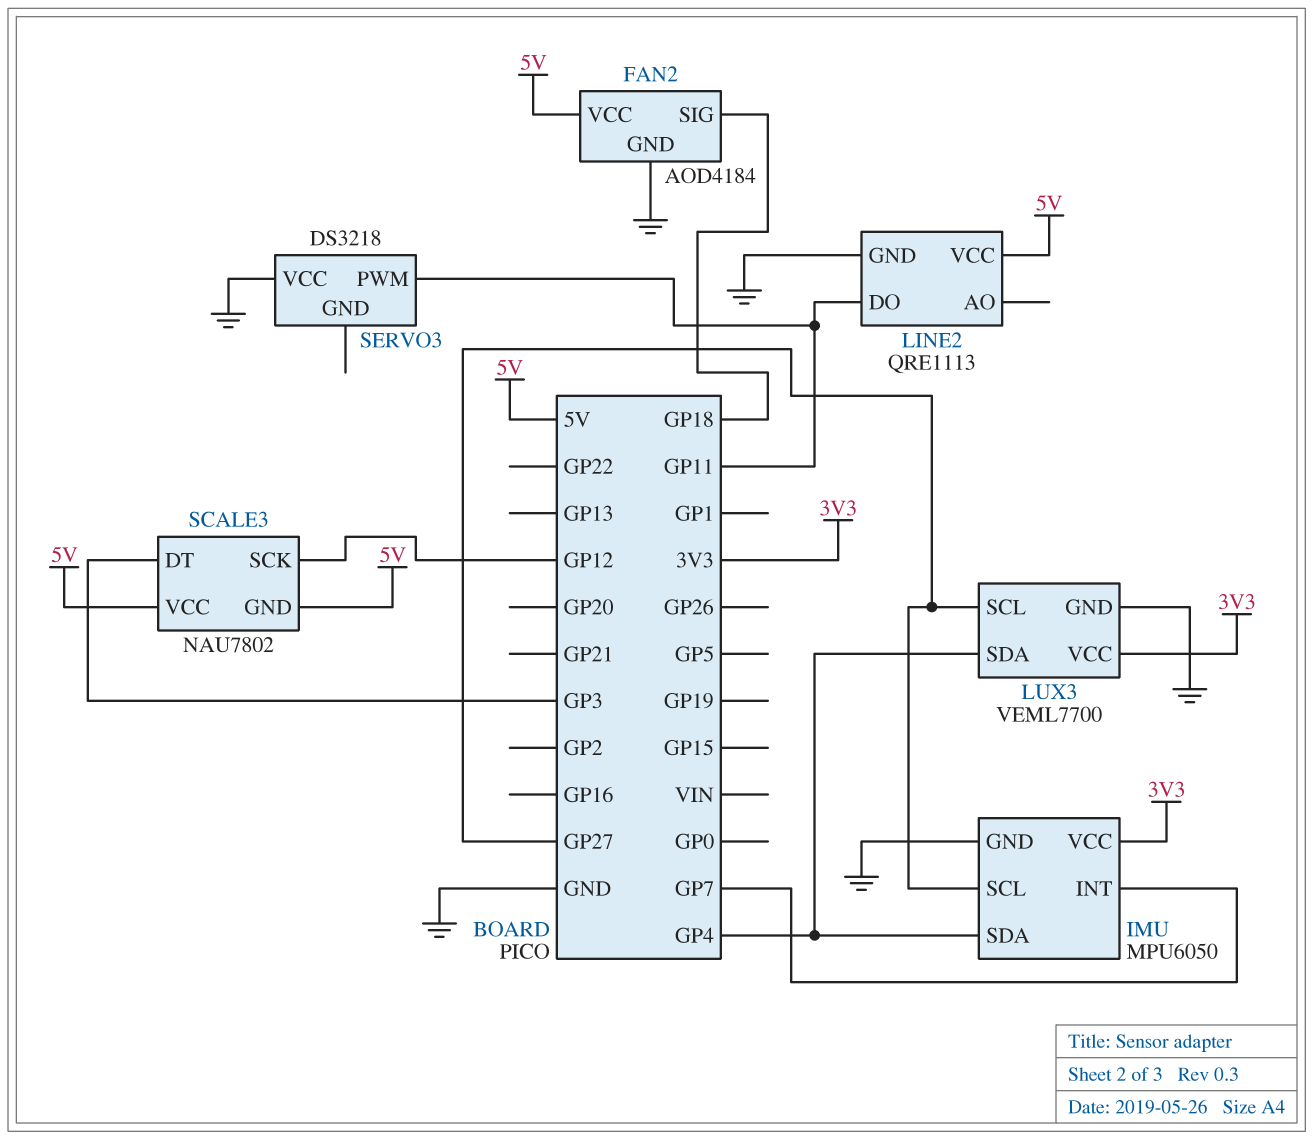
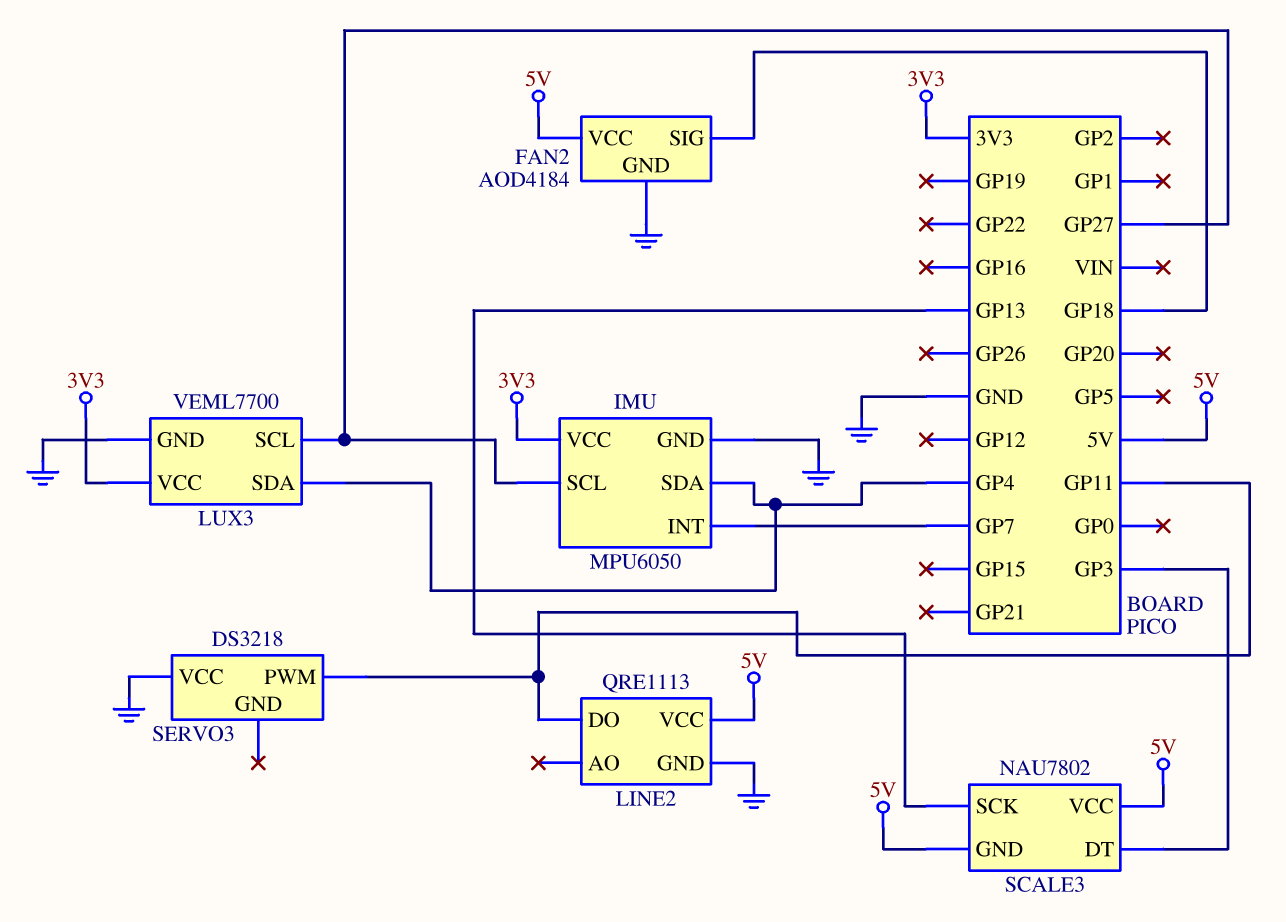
SCALE3 pin SCK: GP12 -> GP13

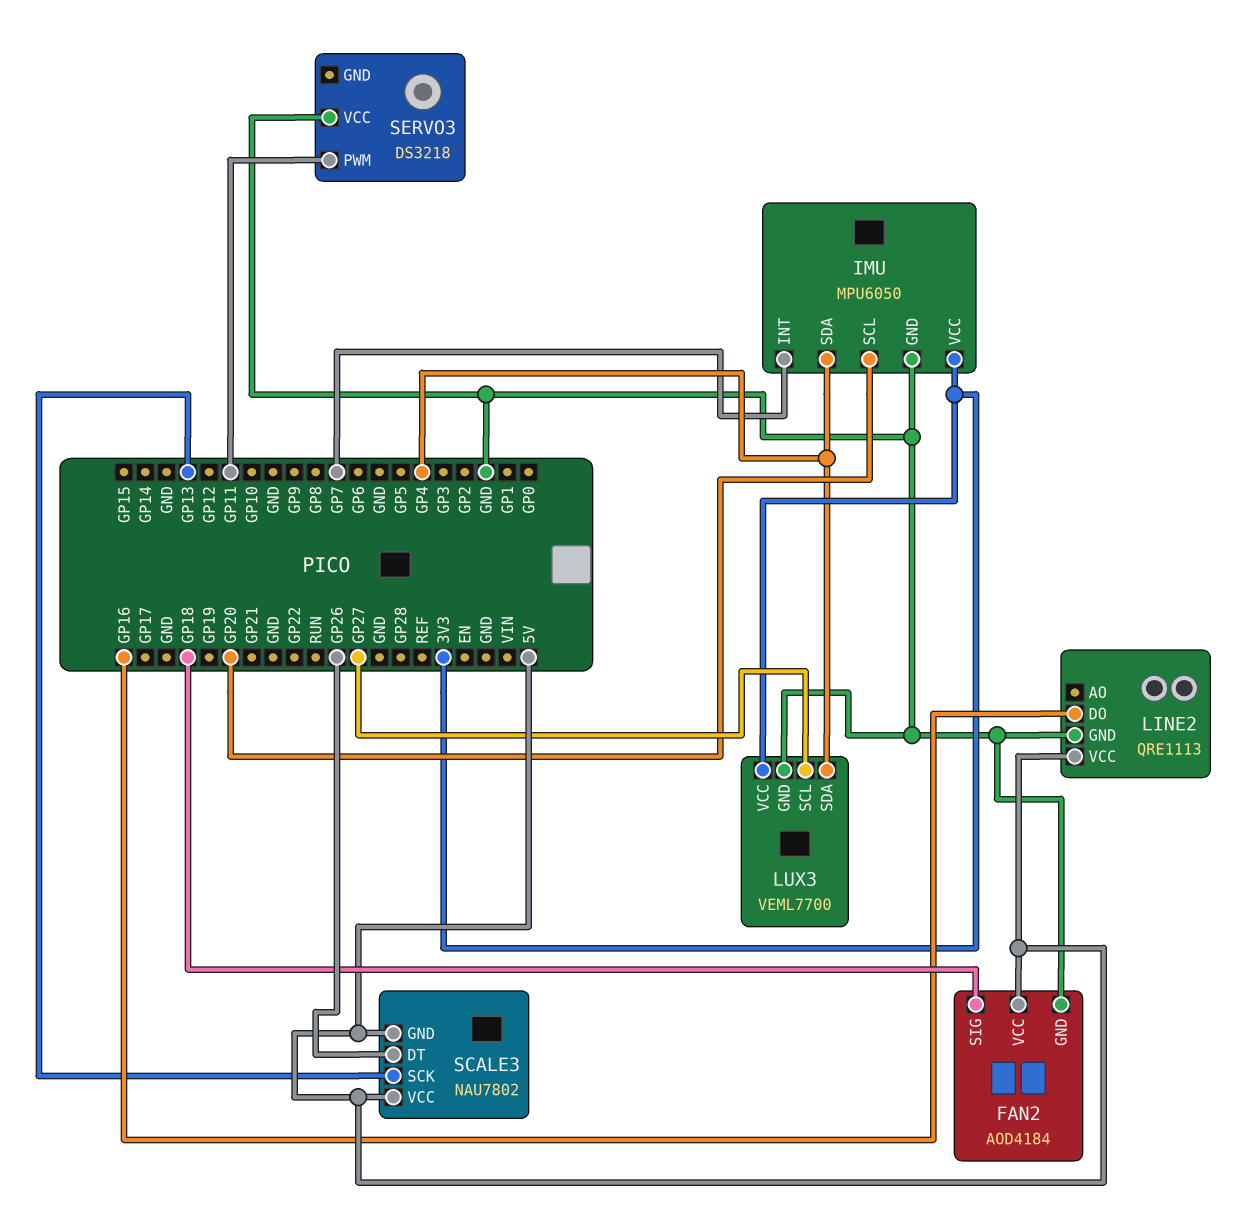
IMU pin SCL: GP27 -> GP20
LINE2 pin DO: GP11 -> GP16
SCALE3 pin DT: GP3 -> GP26

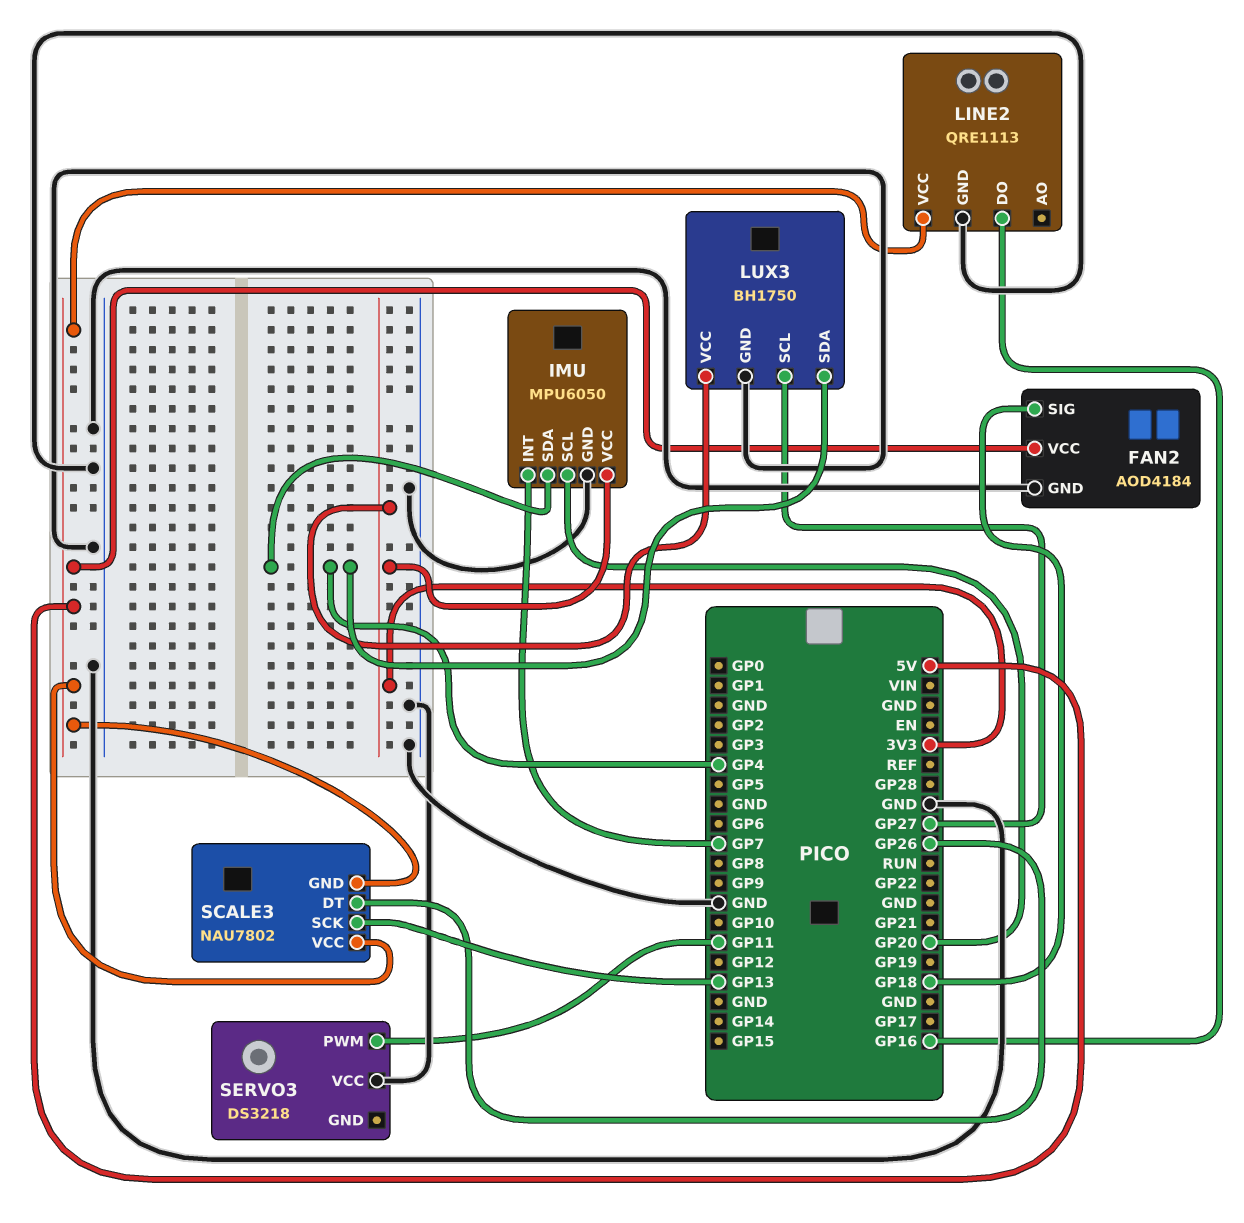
LUX3: VEML7700 -> BH1750

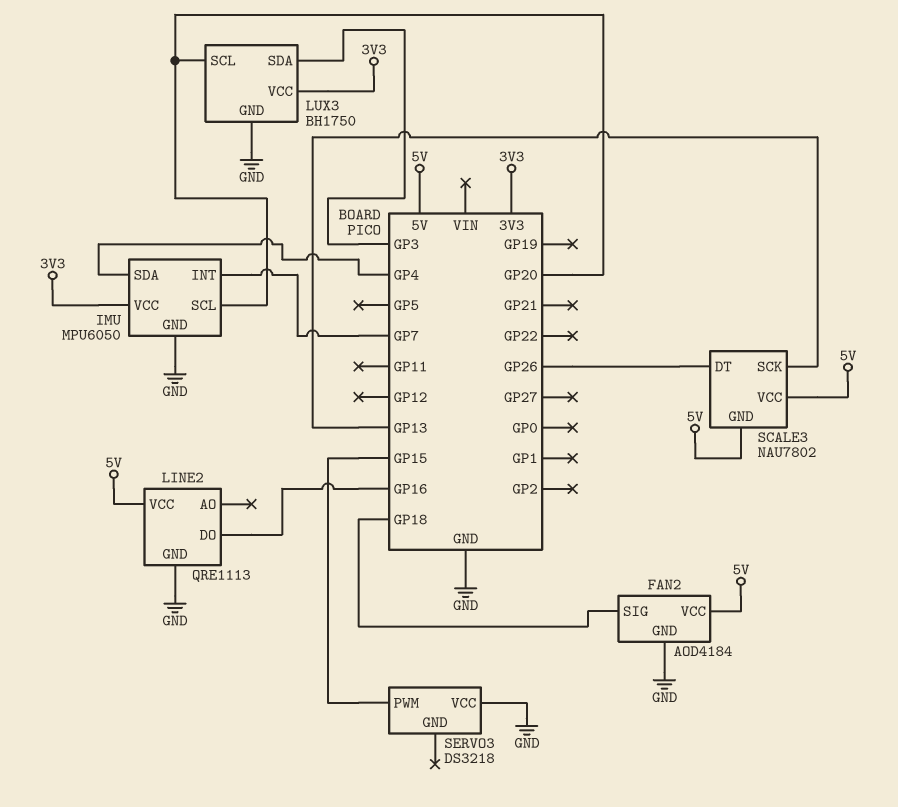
LUX3 pin SCL: GP27 -> GP20
LUX3 pin SDA: GP4 -> GP3
SERVO3 pin PWM: GP11 -> GP15

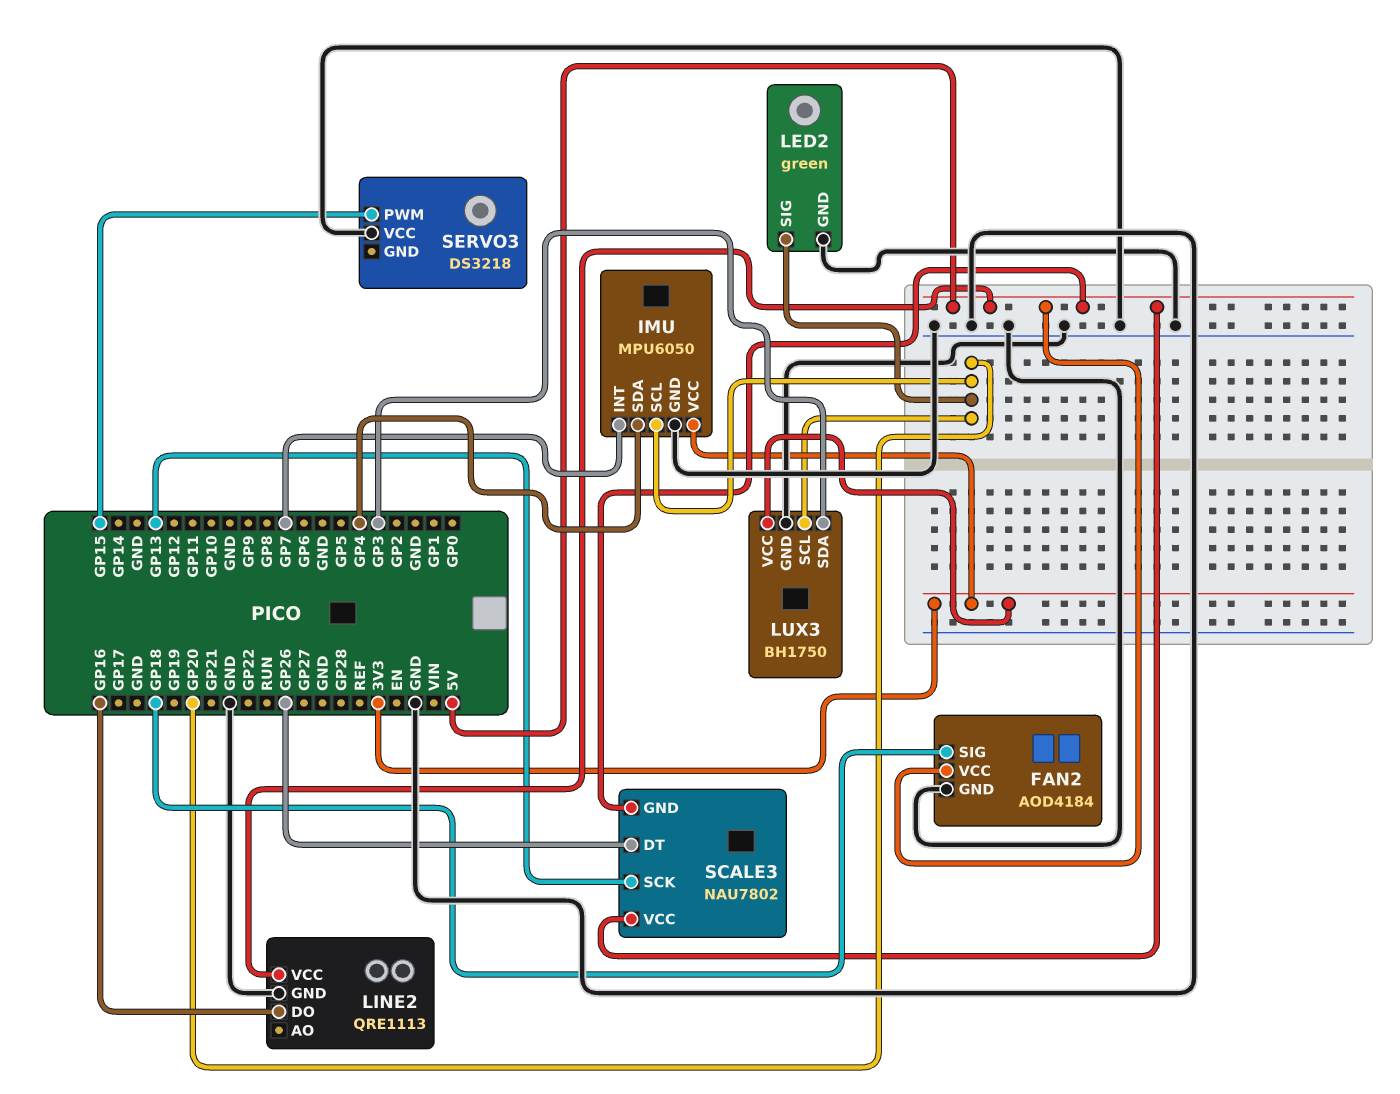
LED2: none -> green
LED2 pin GND: none -> GND
LED2 pin SIG: none -> GP20

